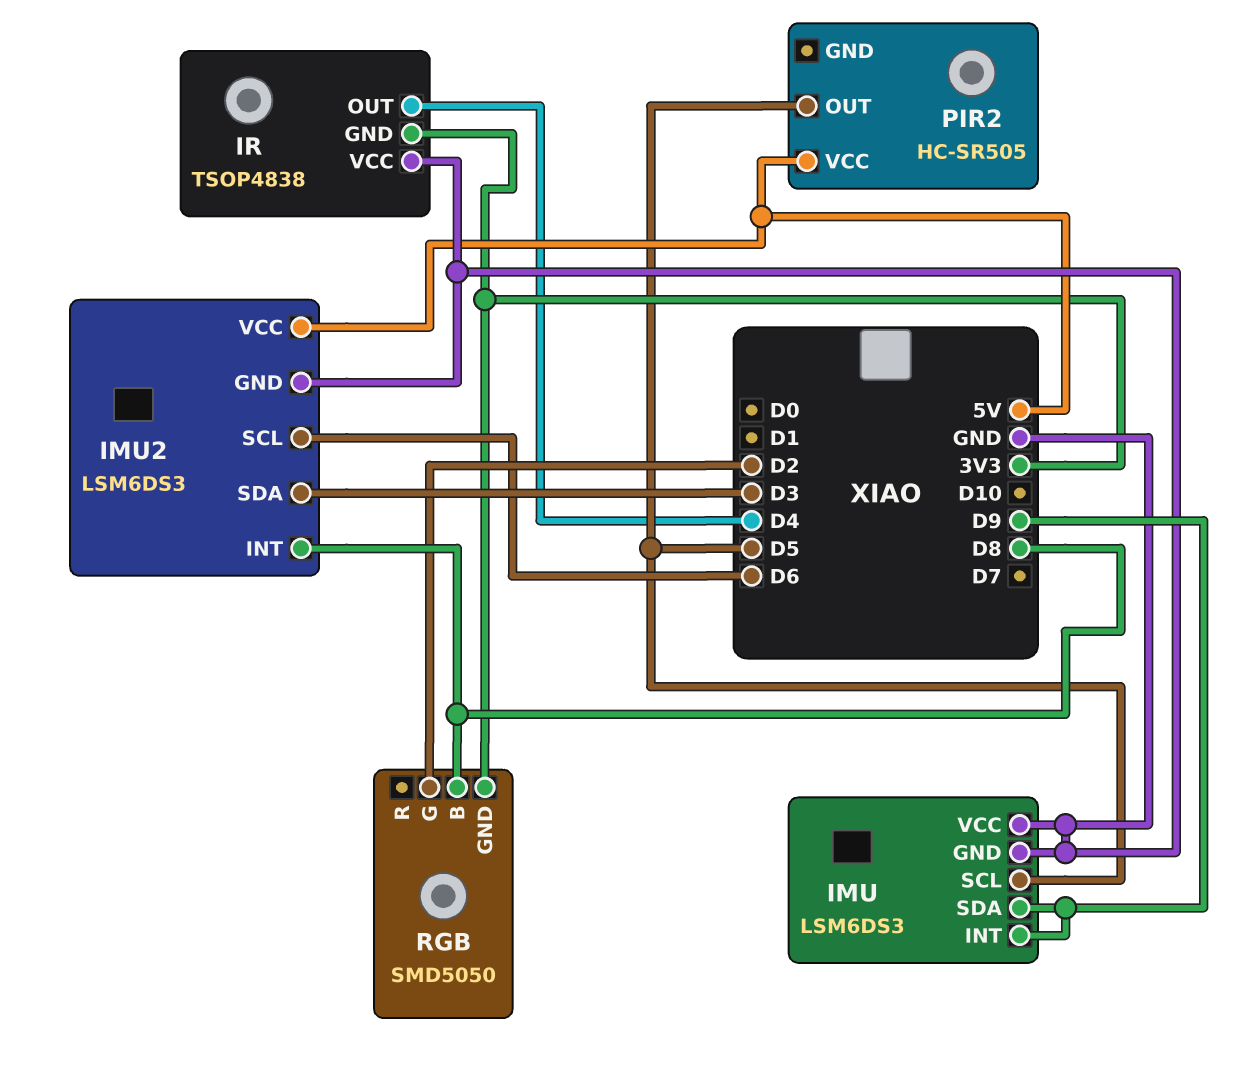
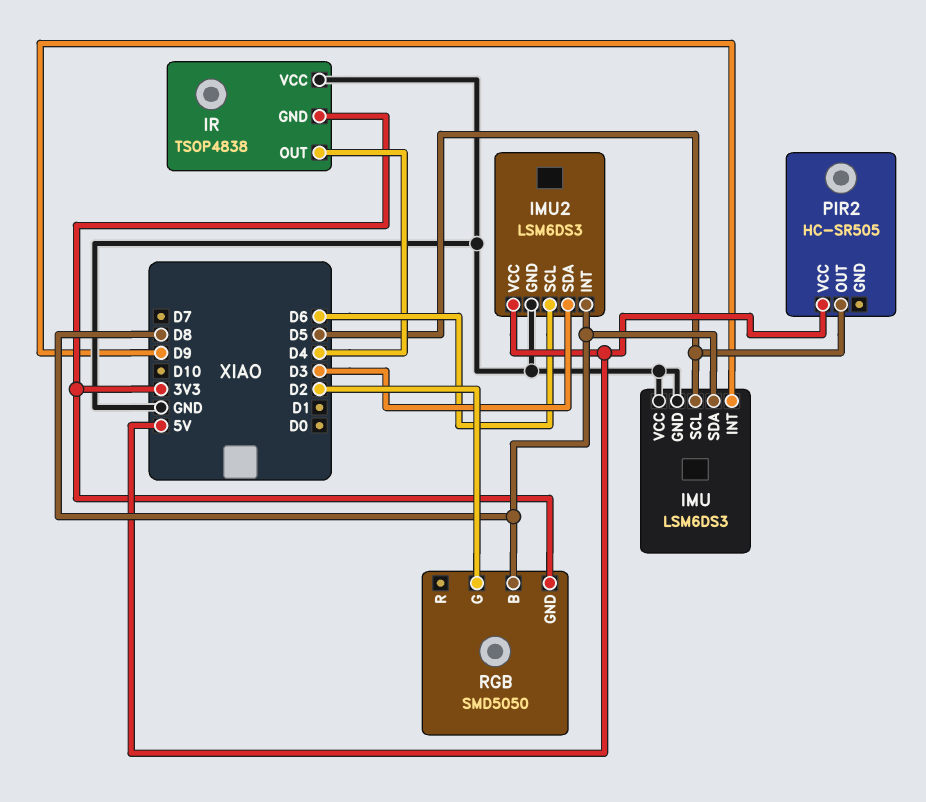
IMU pin SDA: D9 -> D8

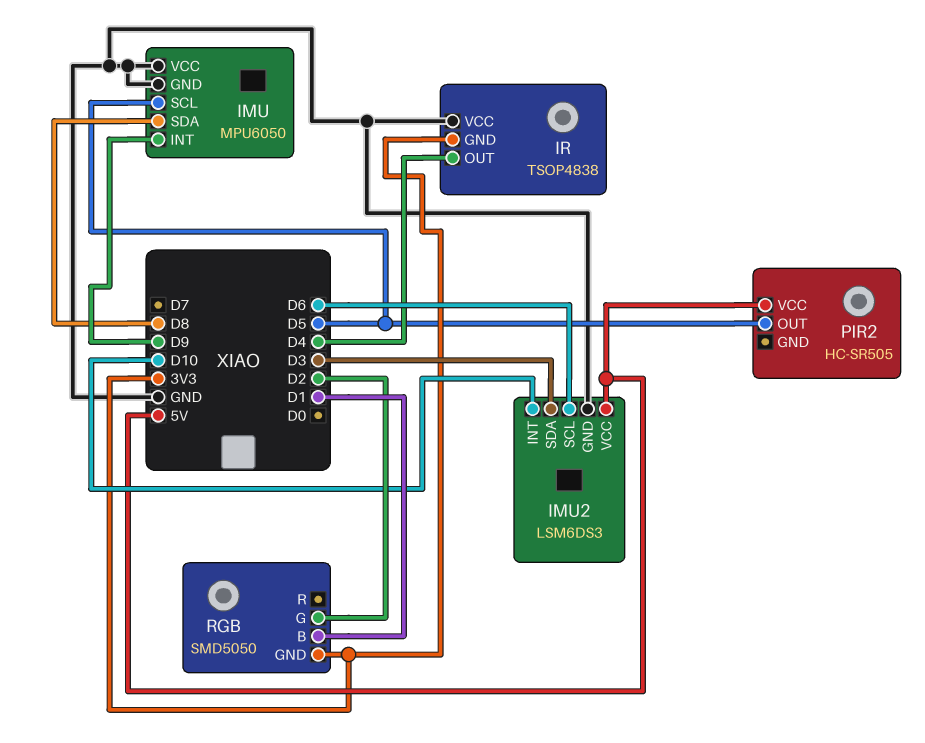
IMU: LSM6DS3 -> MPU6050
IMU2 pin INT: D8 -> D10
RGB pin B: D8 -> D1

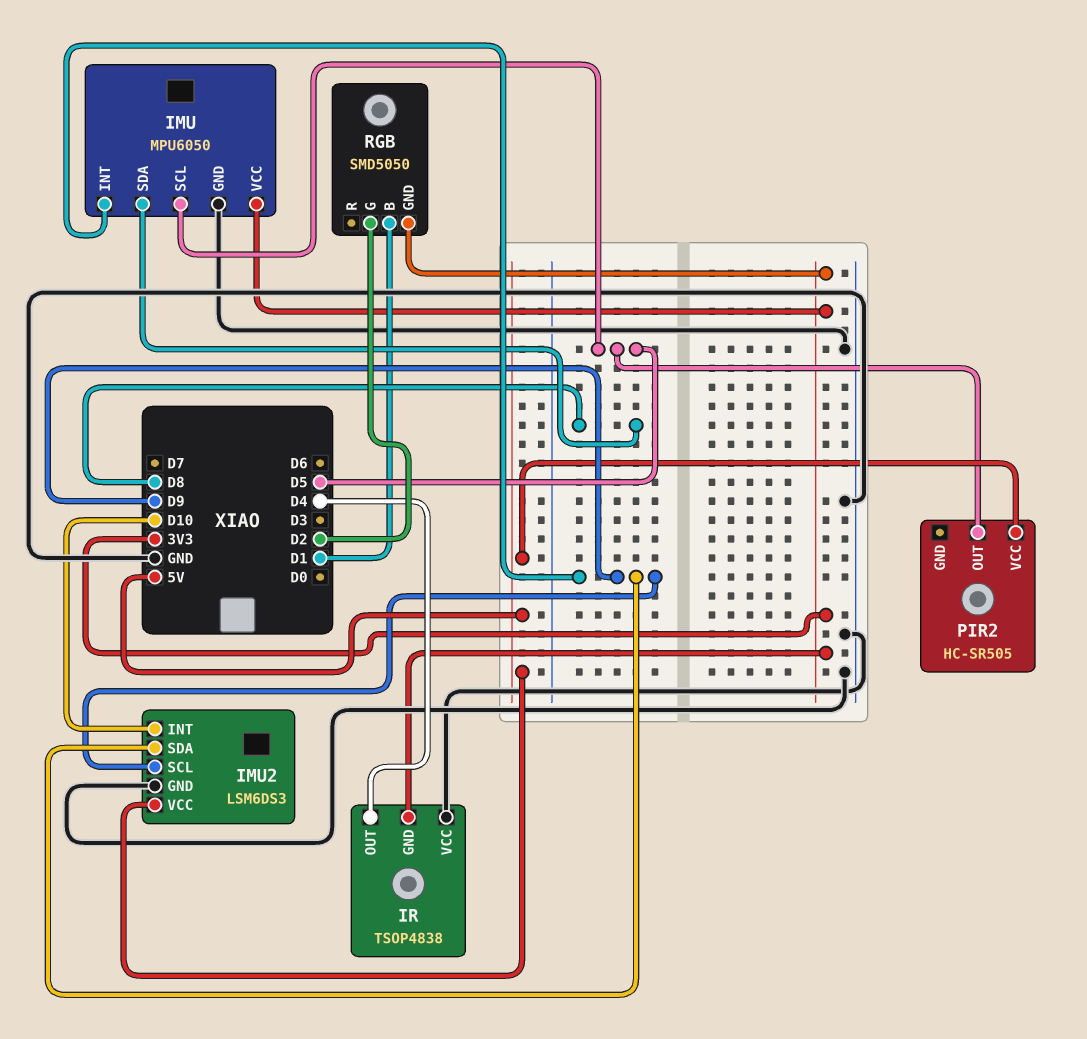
IMU pin VCC: GND -> 3V3
IMU2 pin SCL: D6 -> D9
IMU2 pin SDA: D3 -> D9

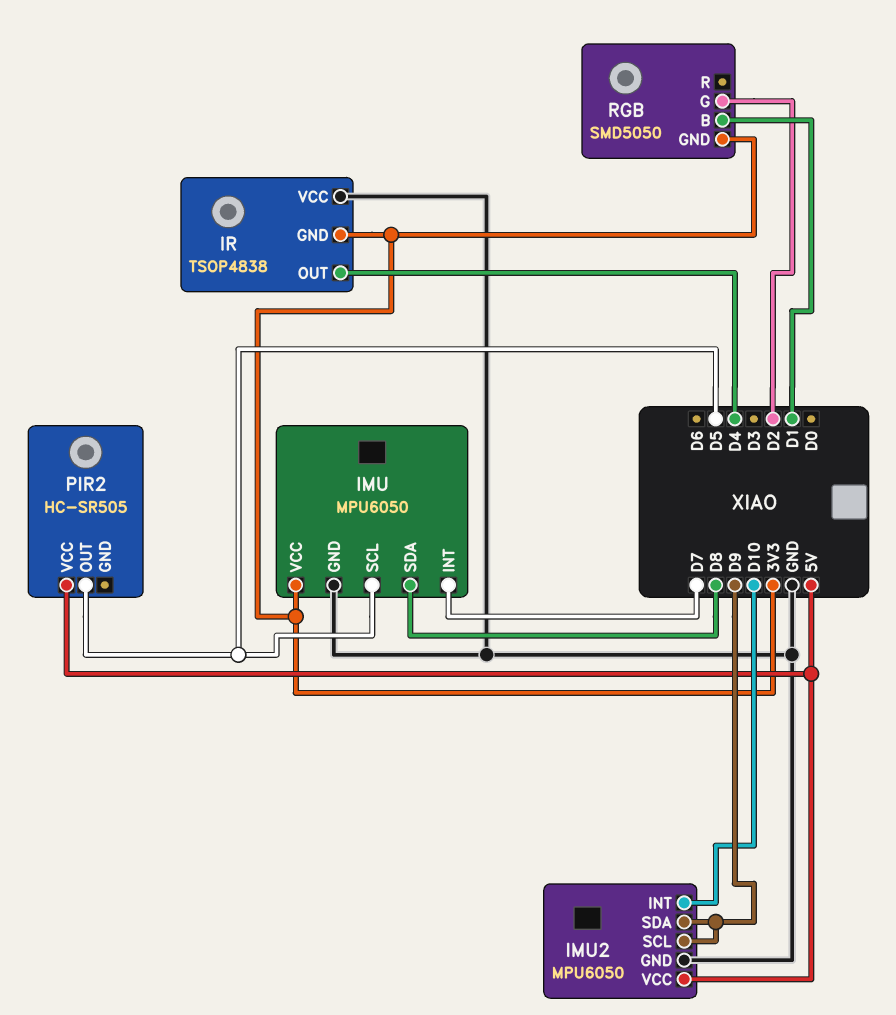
IMU pin INT: D9 -> D7
IMU2: LSM6DS3 -> MPU6050

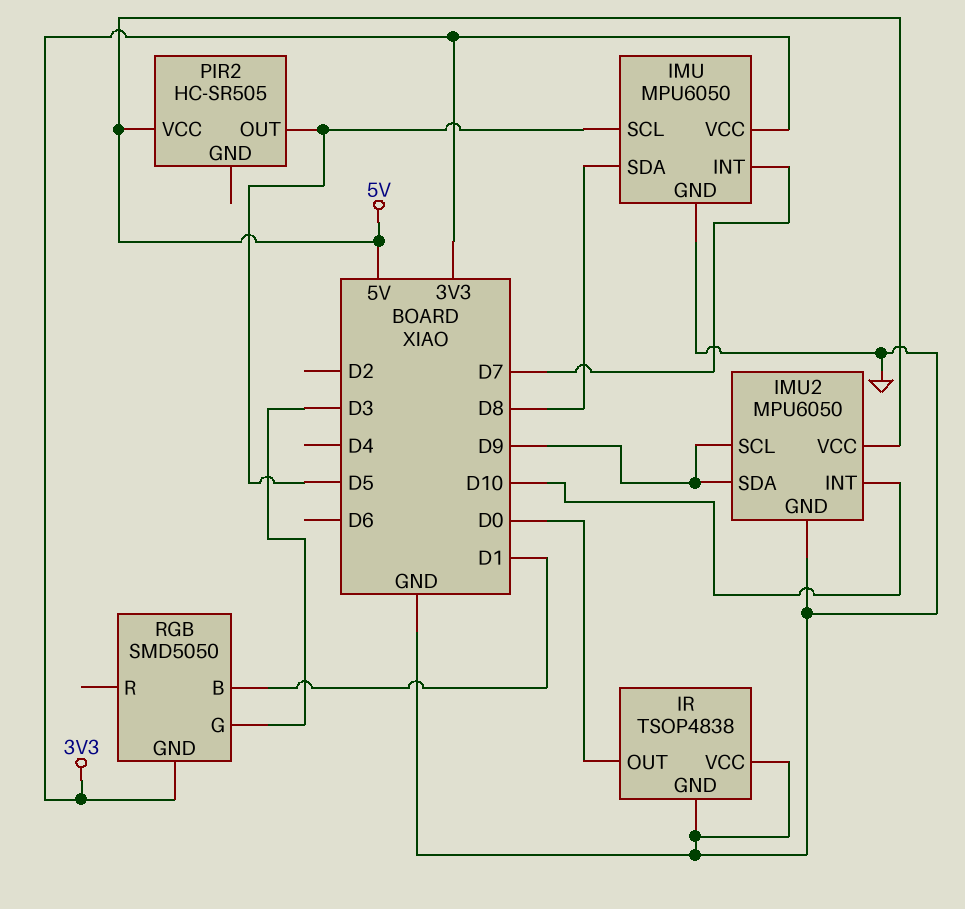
IR pin GND: 3V3 -> GND
IR pin OUT: D4 -> D0
RGB pin G: D2 -> D3

